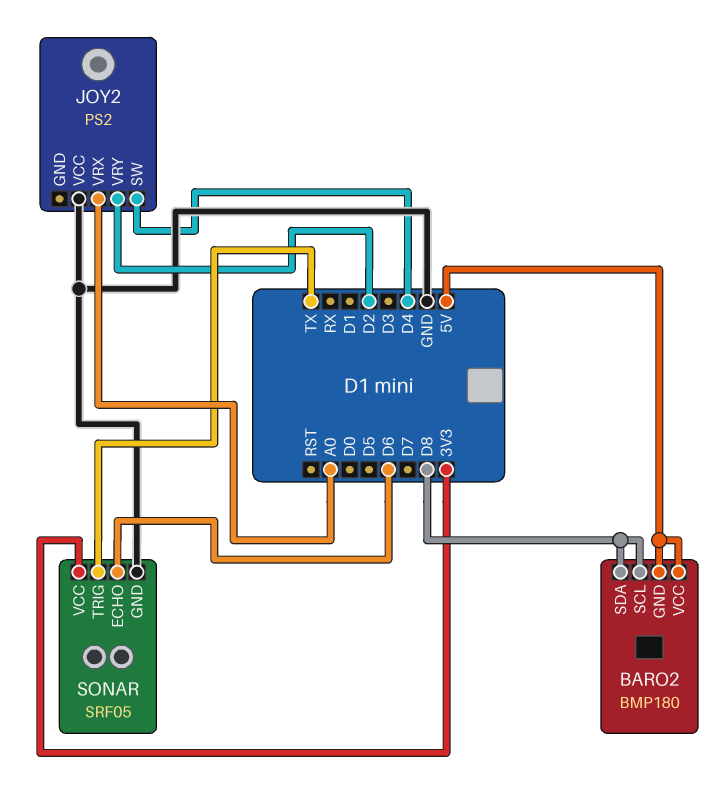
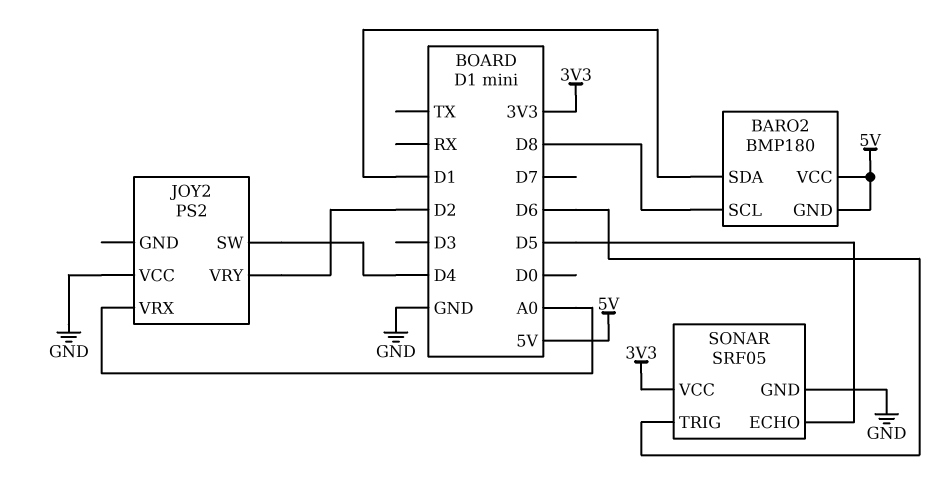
BARO2 pin SDA: D8 -> D1
SONAR pin ECHO: D6 -> D5
SONAR pin TRIG: TX -> D6

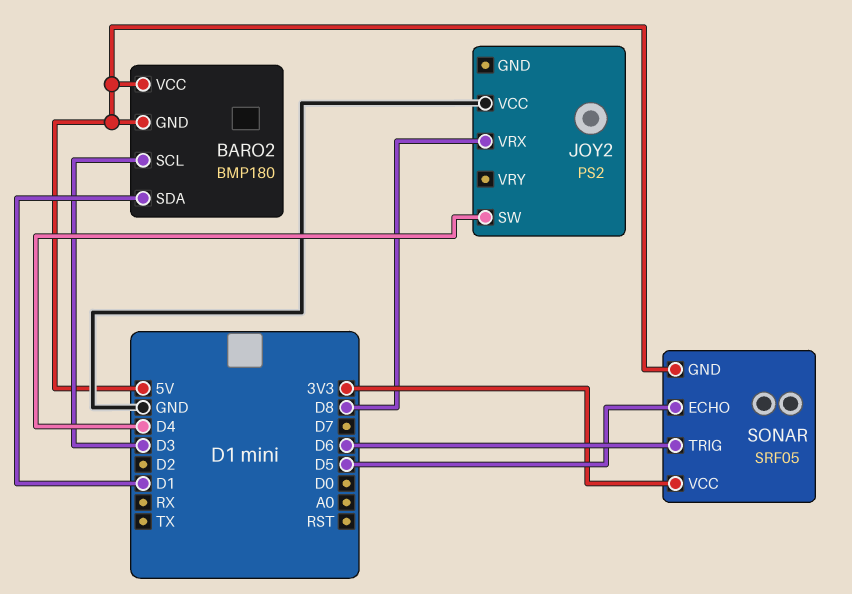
BARO2 pin SCL: D8 -> D3
JOY2 pin VRX: A0 -> D8
JOY2 pin VRY: D2 -> none
SONAR pin GND: GND -> 5V

